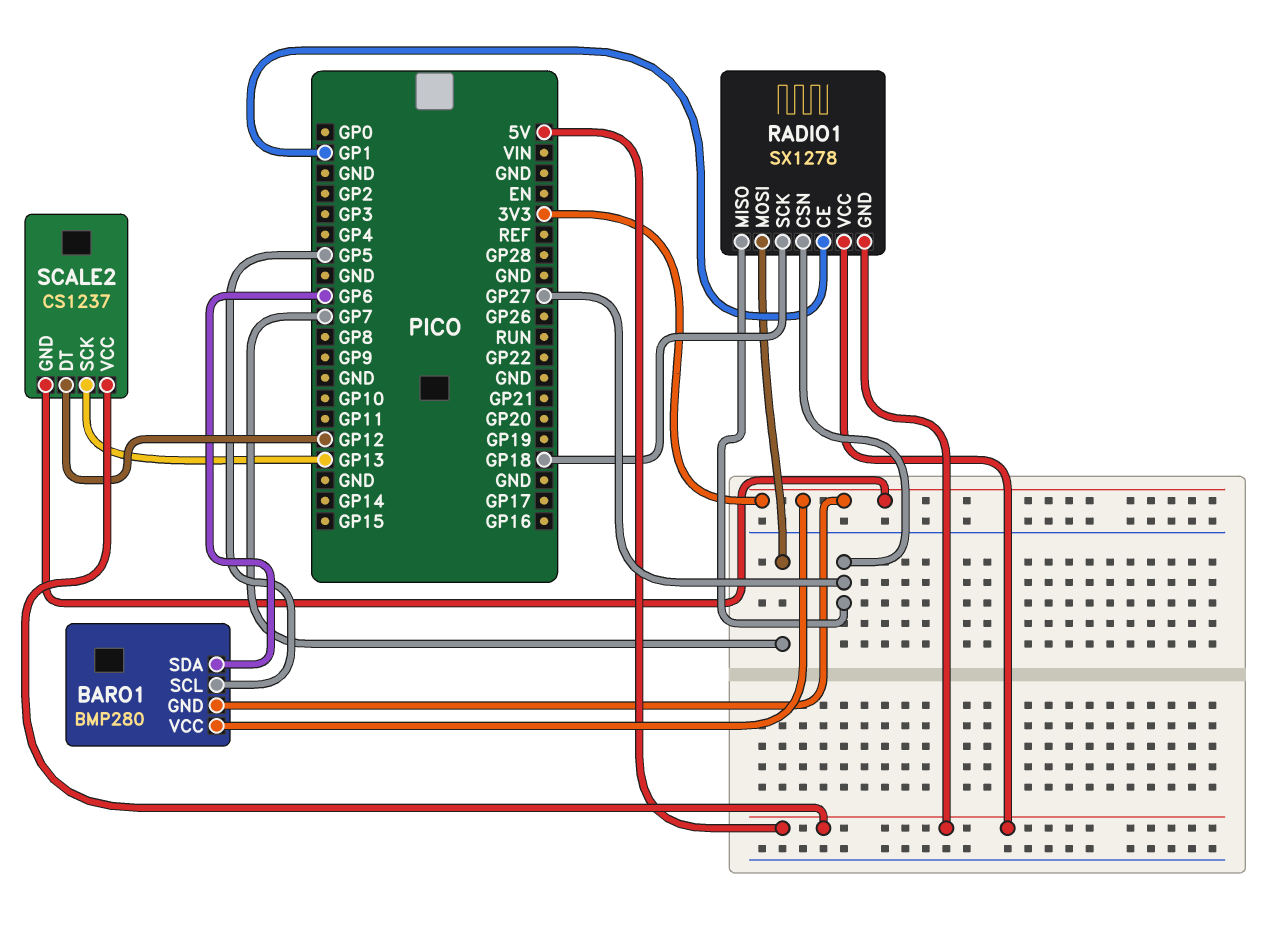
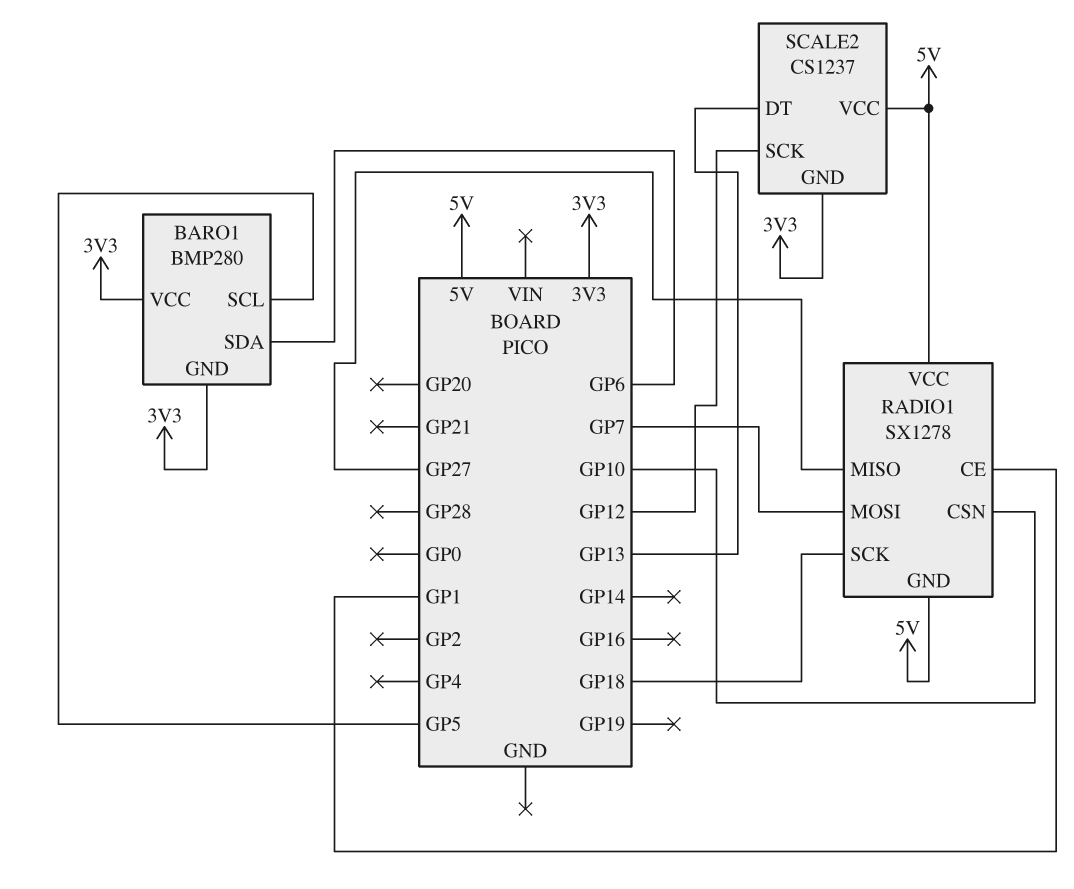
RADIO1 pin CSN: GP27 -> GP10
SCALE2 pin DT: GP12 -> GP13
SCALE2 pin SCK: GP13 -> GP12

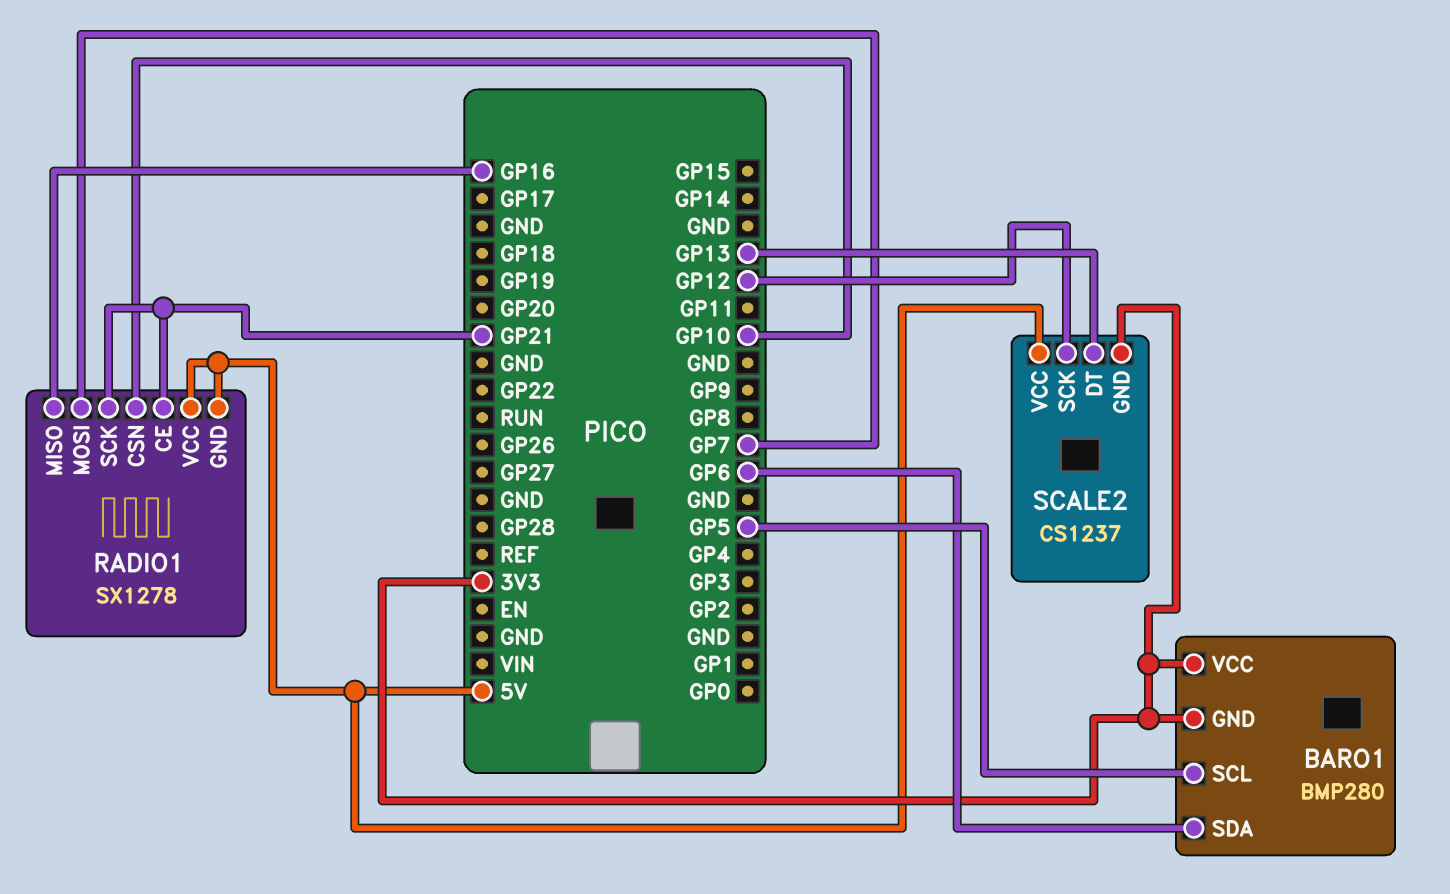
RADIO1 pin CE: GP1 -> GP21
RADIO1 pin MISO: GP27 -> GP16
RADIO1 pin SCK: GP18 -> GP21

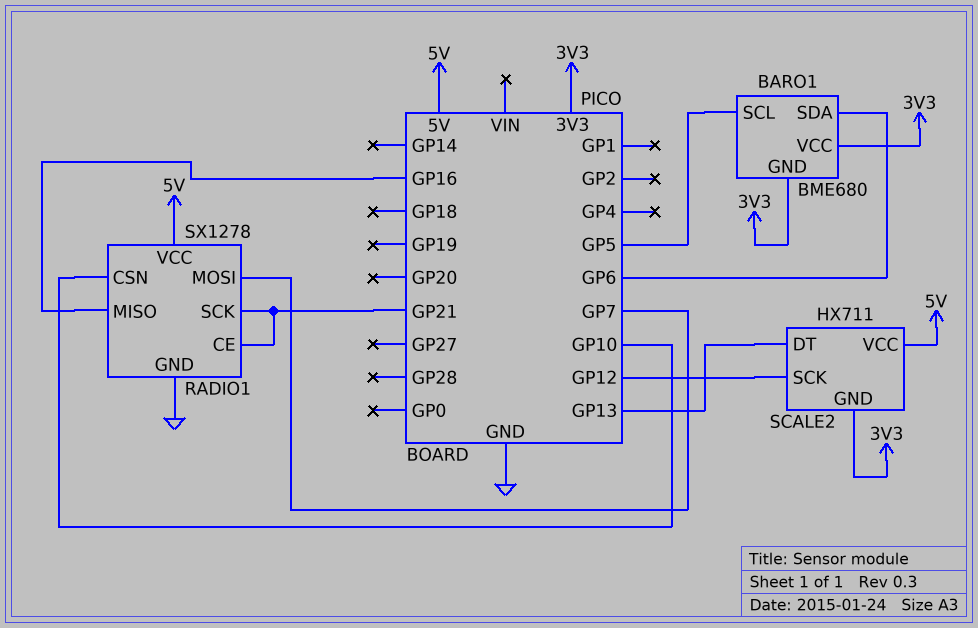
BARO1: BMP280 -> BME680
RADIO1 pin GND: 5V -> GND
SCALE2: CS1237 -> HX711

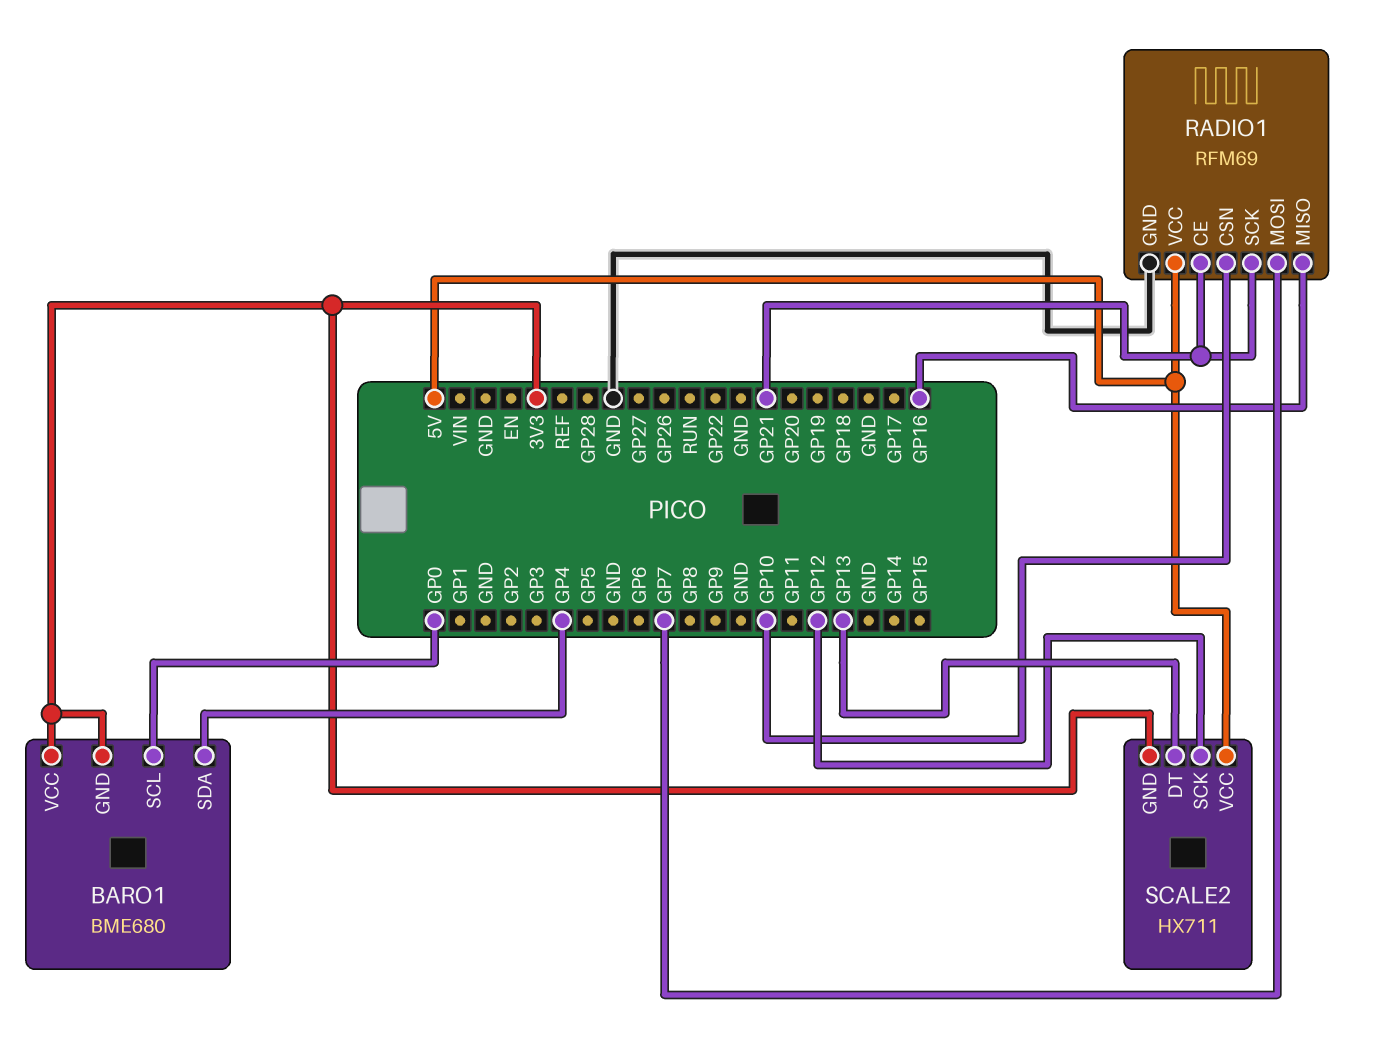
BARO1 pin SCL: GP5 -> GP0
BARO1 pin SDA: GP6 -> GP4
RADIO1: SX1278 -> RFM69

